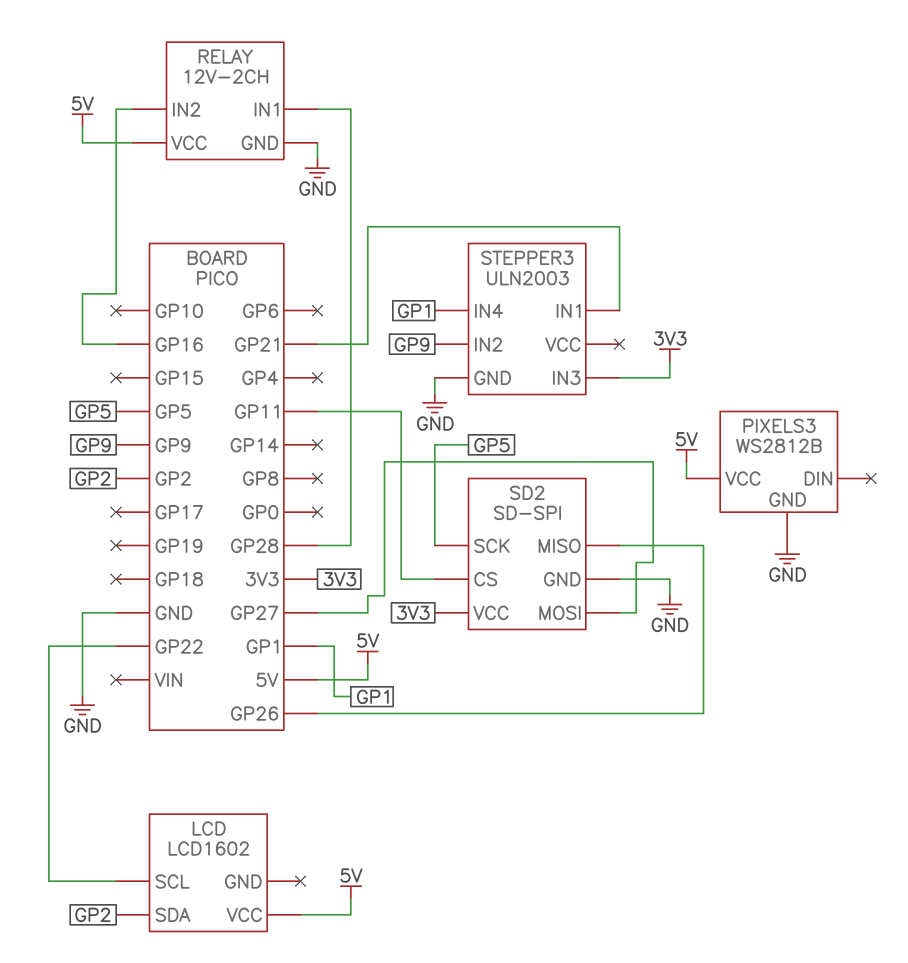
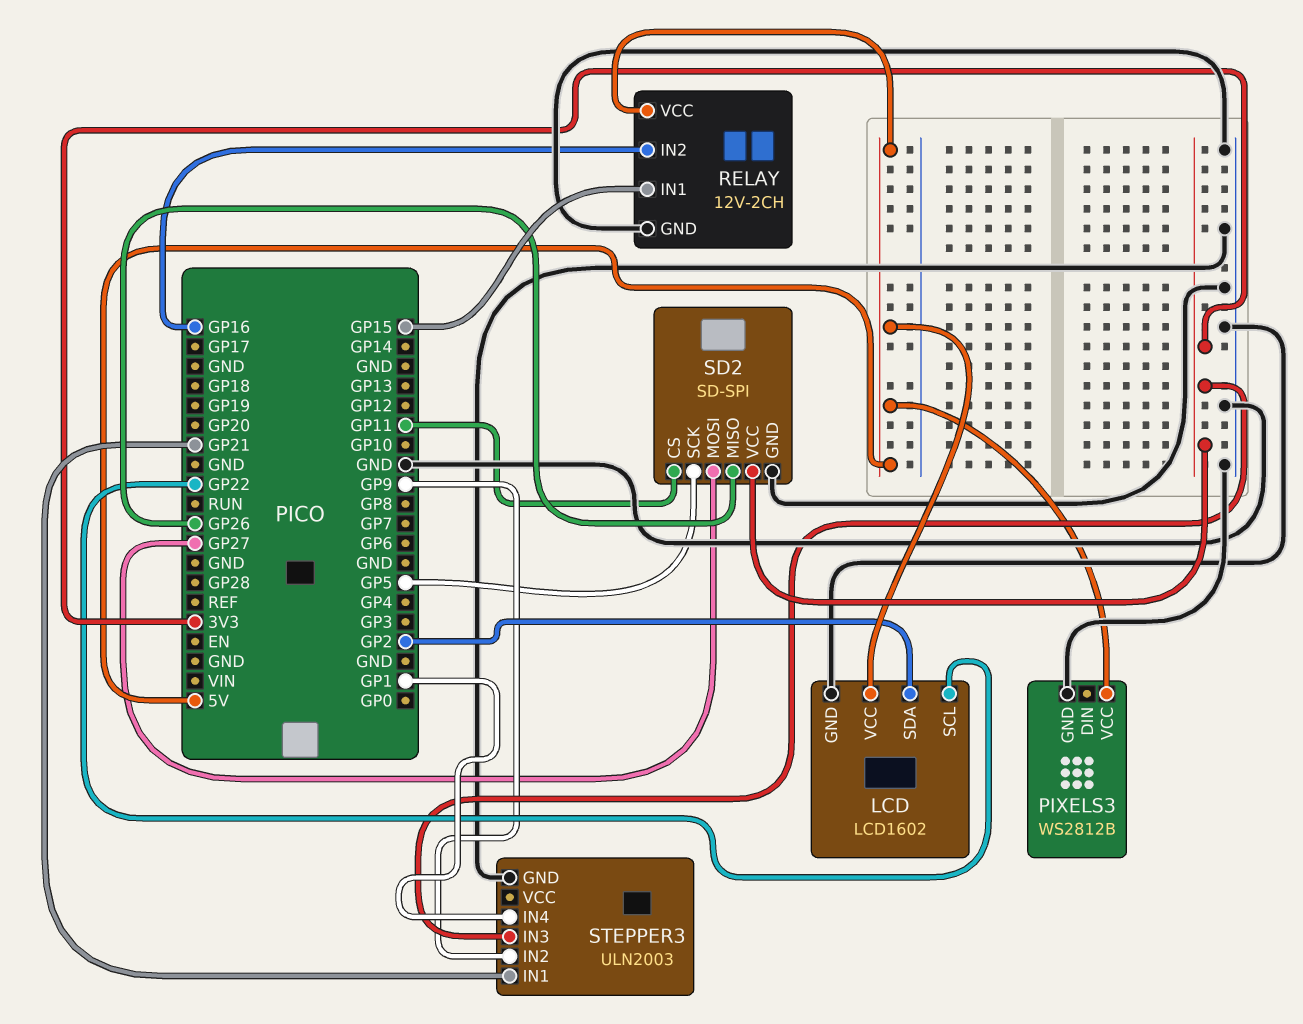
LCD pin GND: none -> GND
RELAY pin IN1: GP28 -> GP15

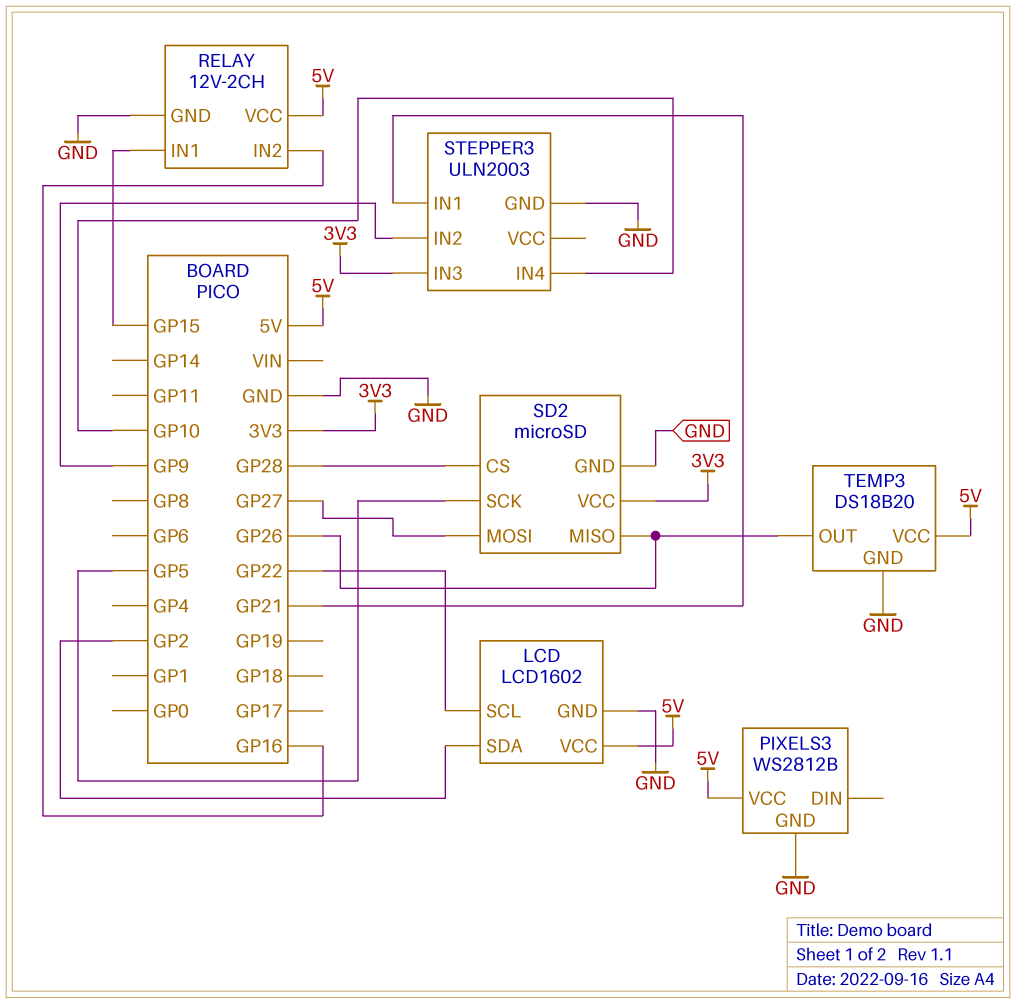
SD2: SD-SPI -> microSD
SD2 pin CS: GP11 -> GP28
STEPPER3 pin IN4: GP1 -> GP10
TEMP3: none -> DS18B20
TEMP3 pin GND: none -> GND
TEMP3 pin OUT: none -> GP26
TEMP3 pin VCC: none -> 5V

